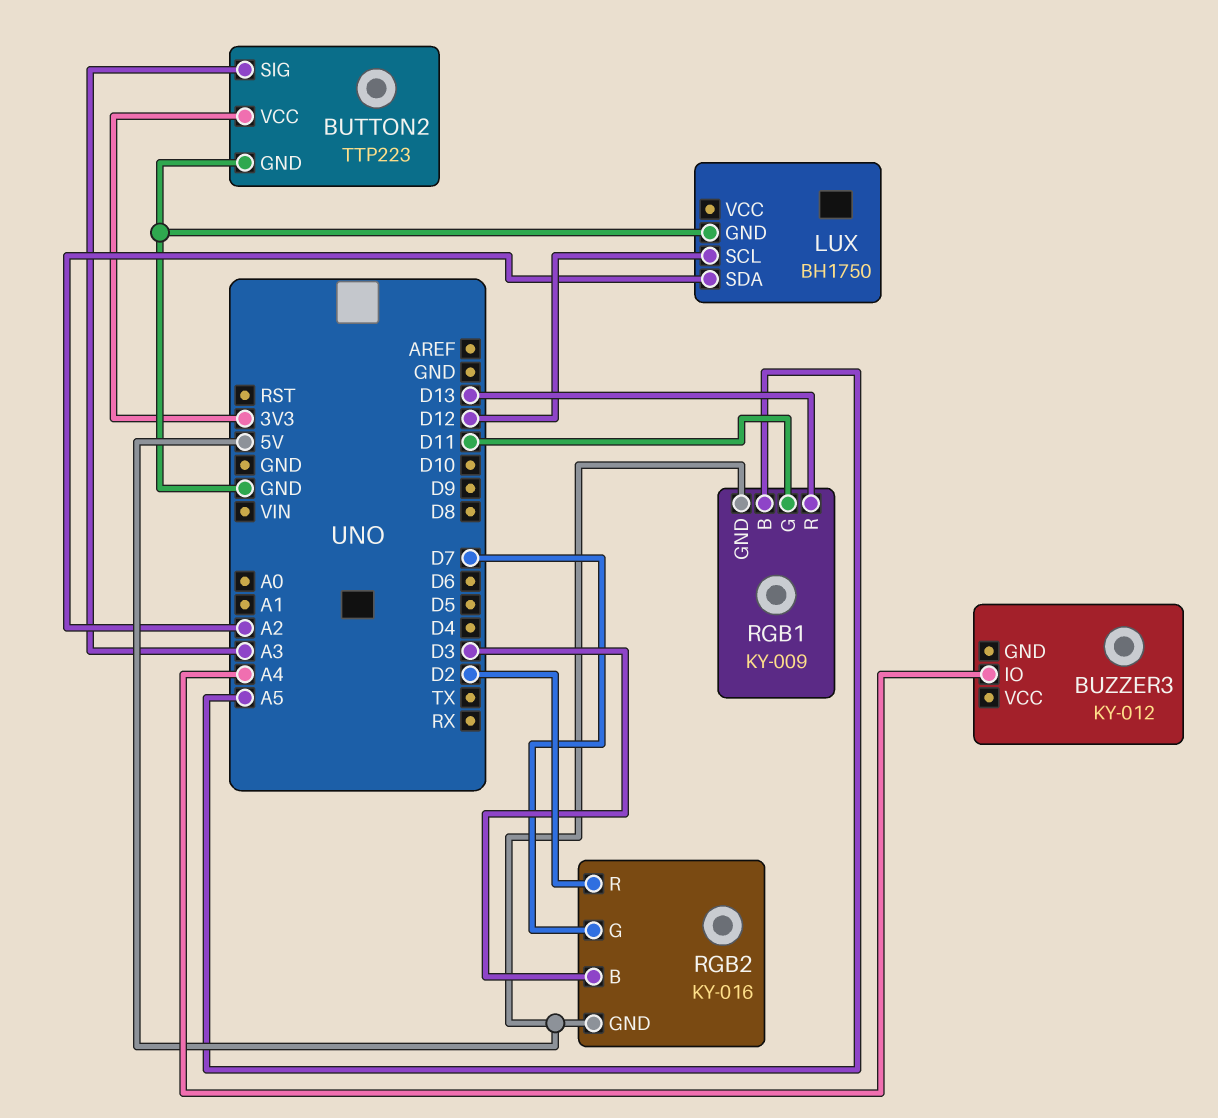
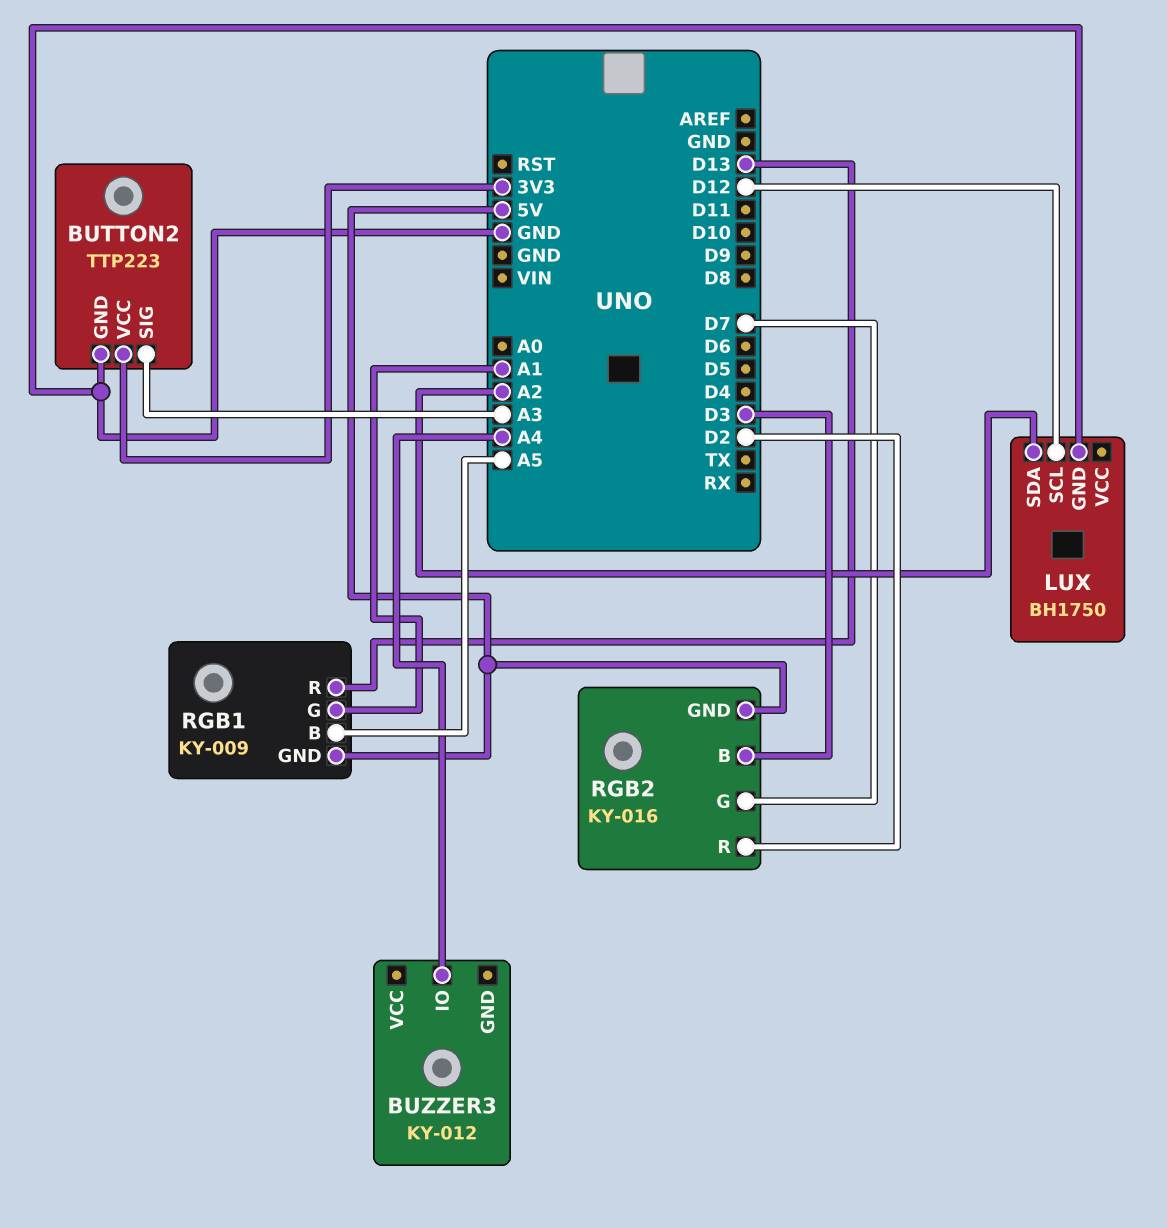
RGB1 pin G: D11 -> A1

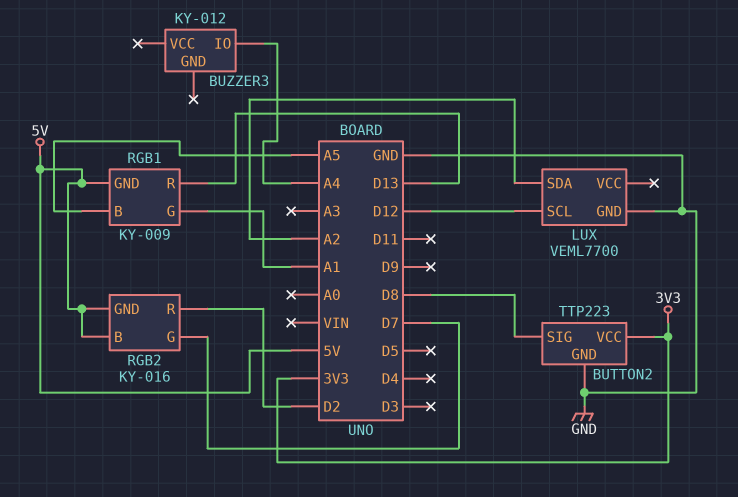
BUTTON2 pin SIG: A3 -> D8
LUX: BH1750 -> VEML7700
RGB2 pin B: D3 -> 5V

